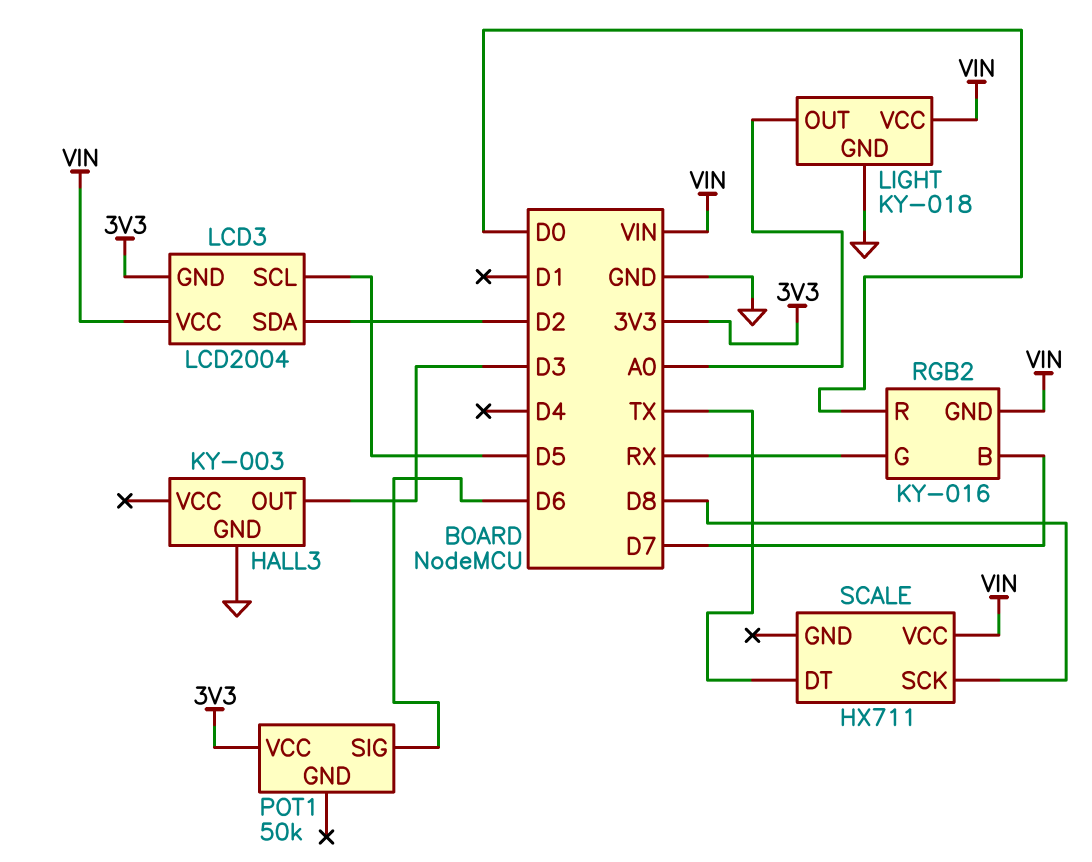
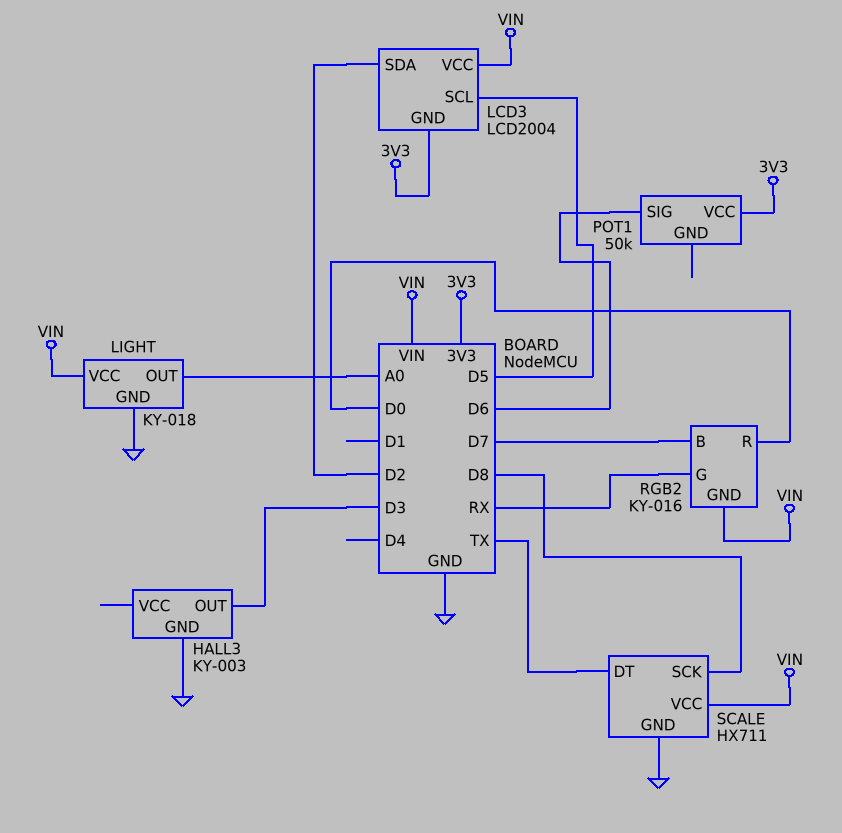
SCALE pin GND: none -> GND

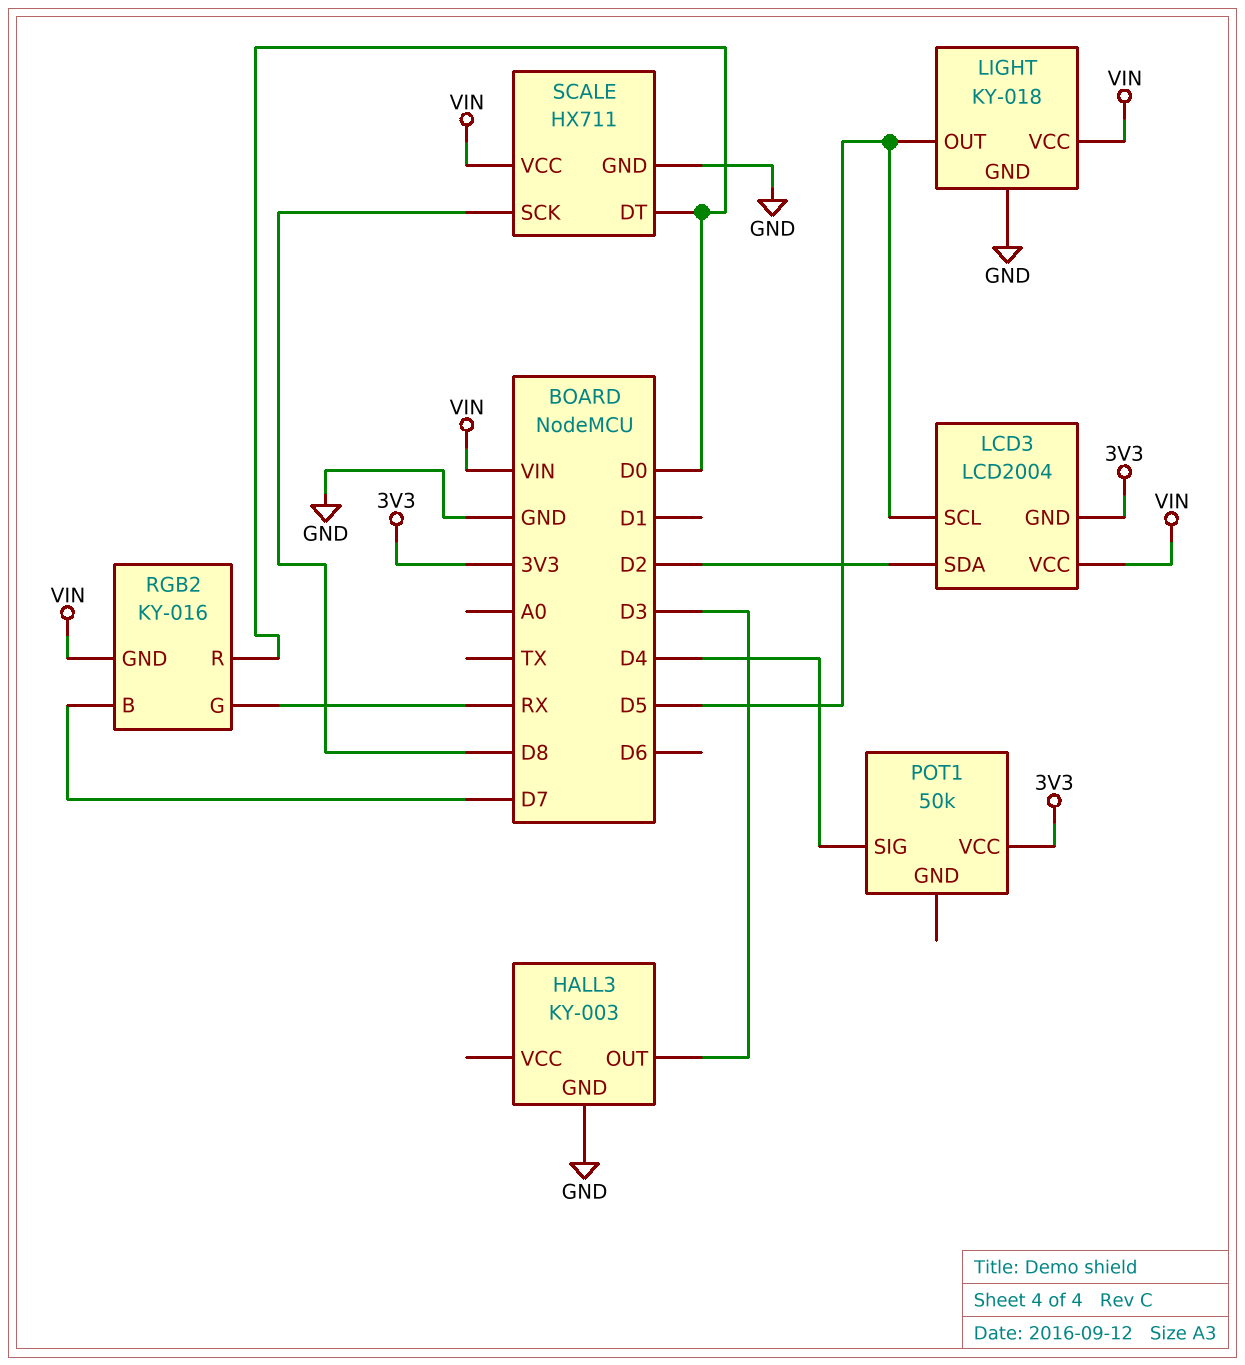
LIGHT pin OUT: A0 -> D5
POT1 pin SIG: D6 -> D4
SCALE pin DT: TX -> D0

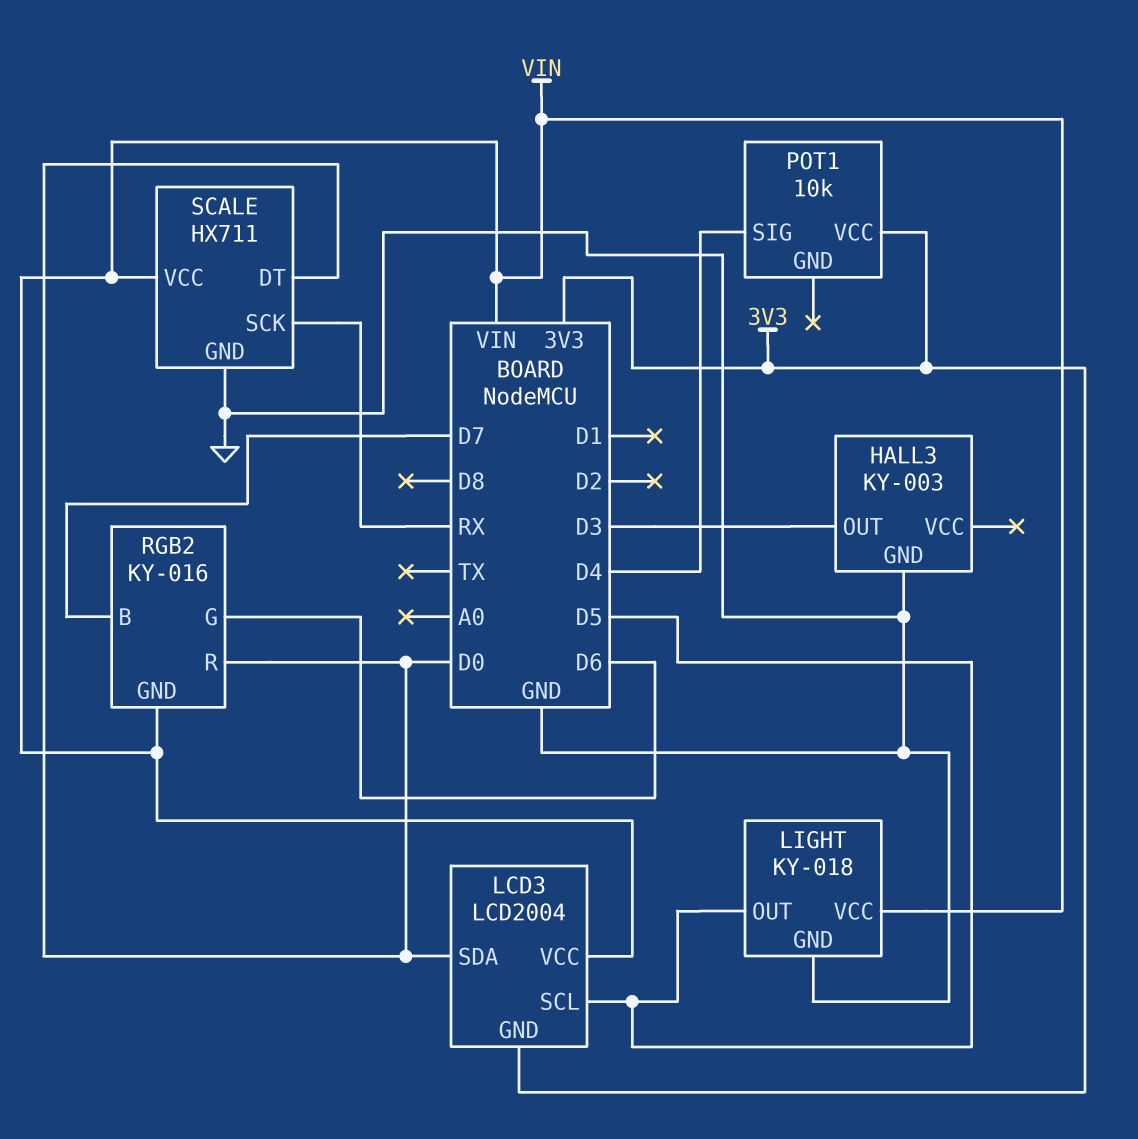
LCD3 pin SDA: D2 -> D0
POT1: 50k -> 10k
RGB2 pin G: RX -> D6
SCALE pin SCK: D8 -> RX

